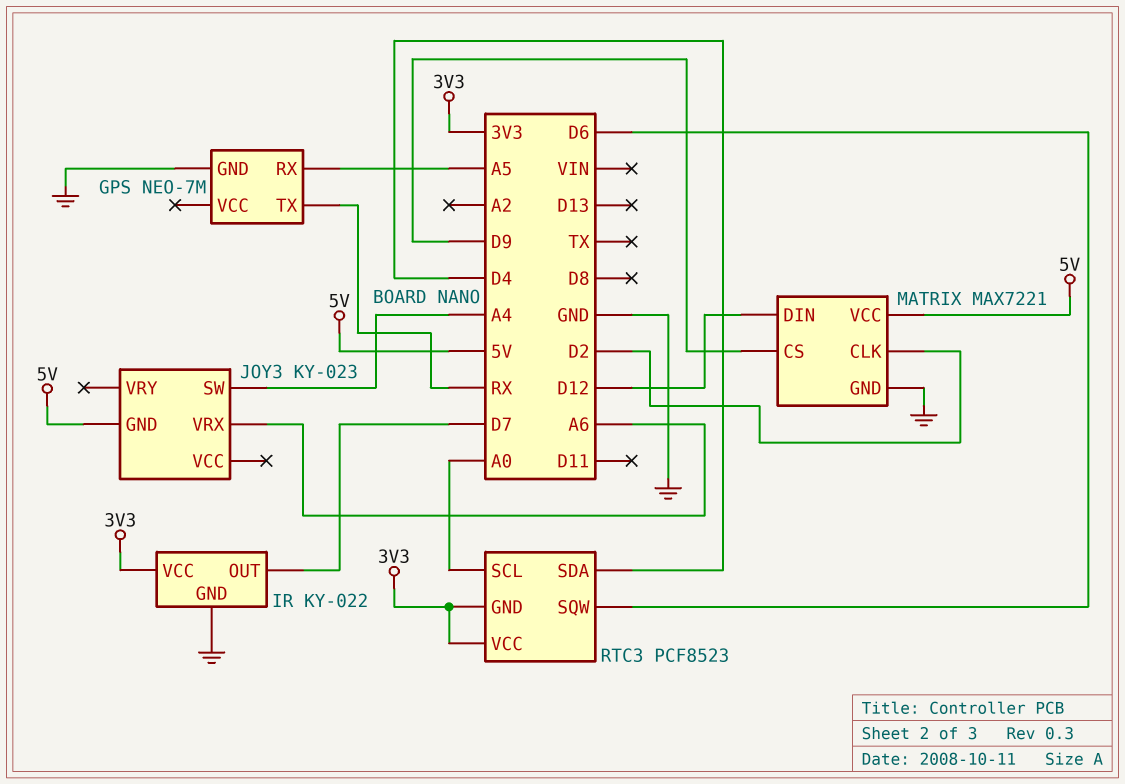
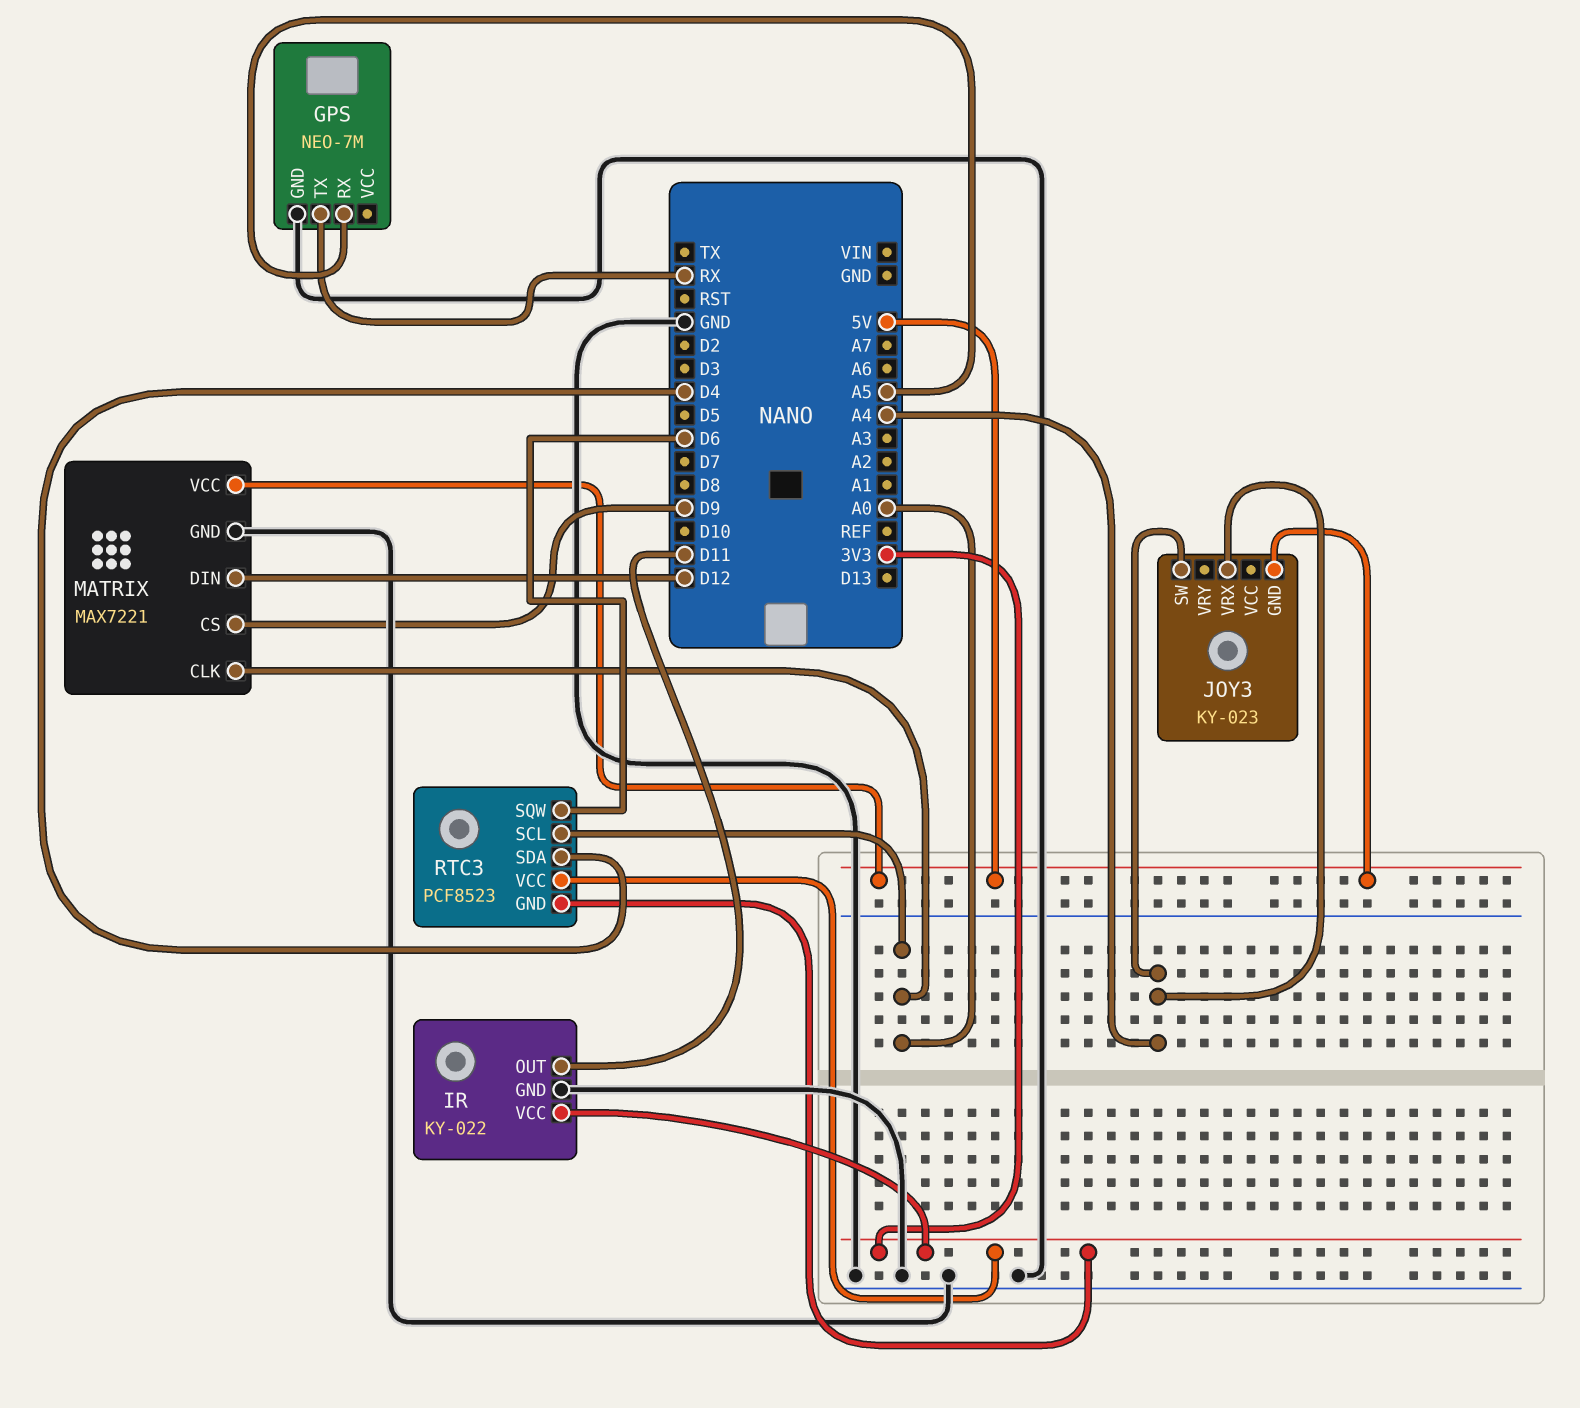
IR pin OUT: D7 -> D11
JOY3 pin VRX: A6 -> A4
MATRIX pin CLK: D2 -> A0

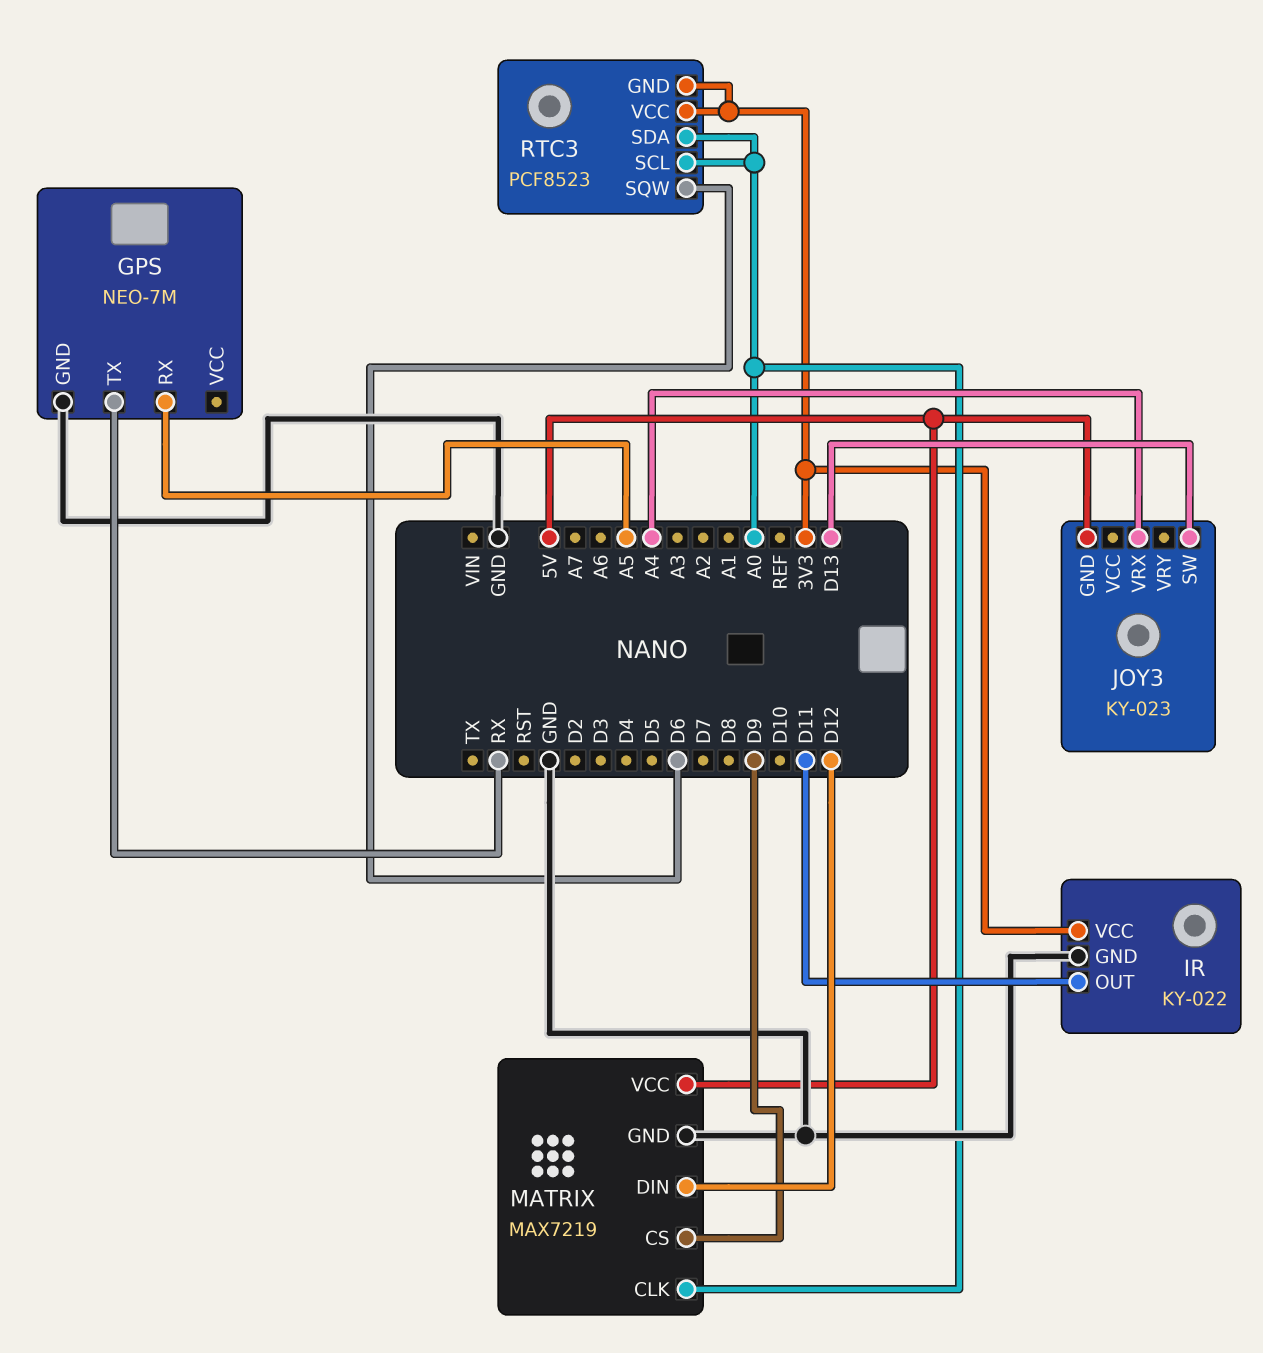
JOY3 pin SW: A4 -> D13
MATRIX: MAX7221 -> MAX7219
RTC3 pin SDA: D4 -> A0

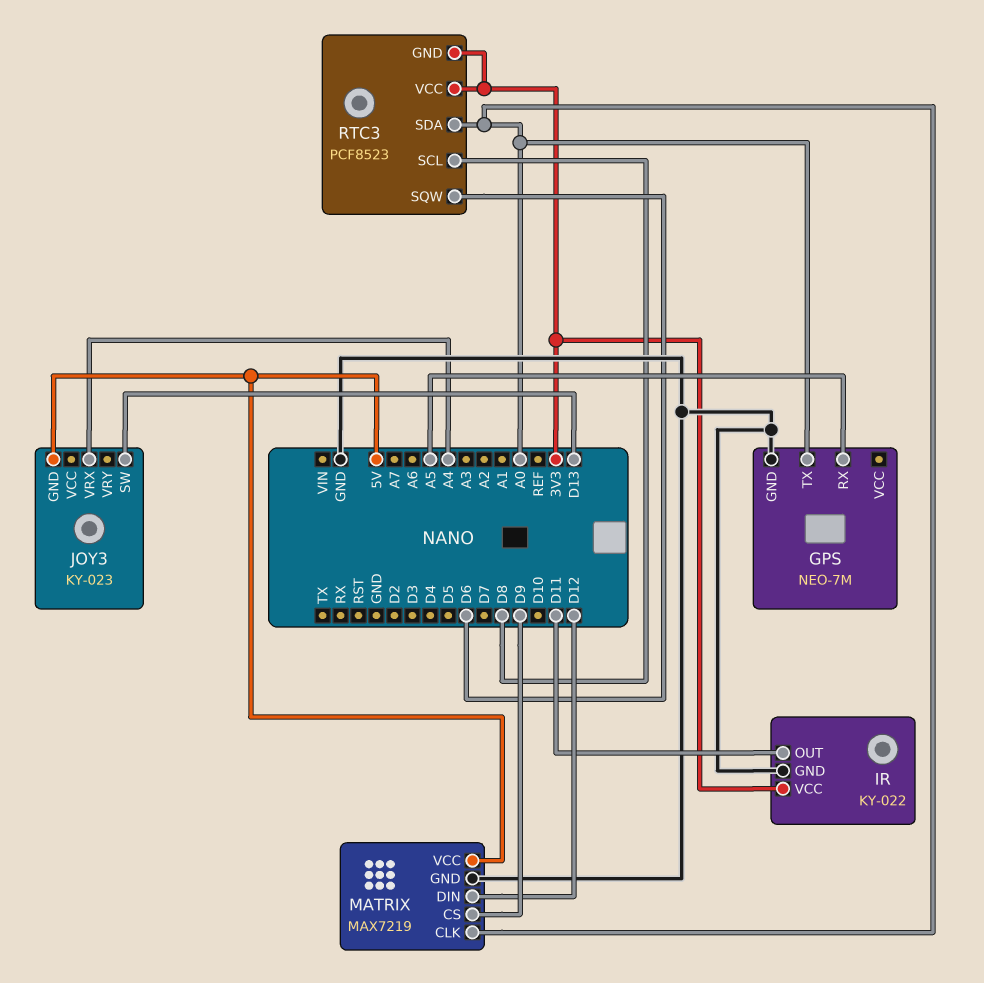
GPS pin TX: RX -> A0
RTC3 pin SCL: A0 -> D8

